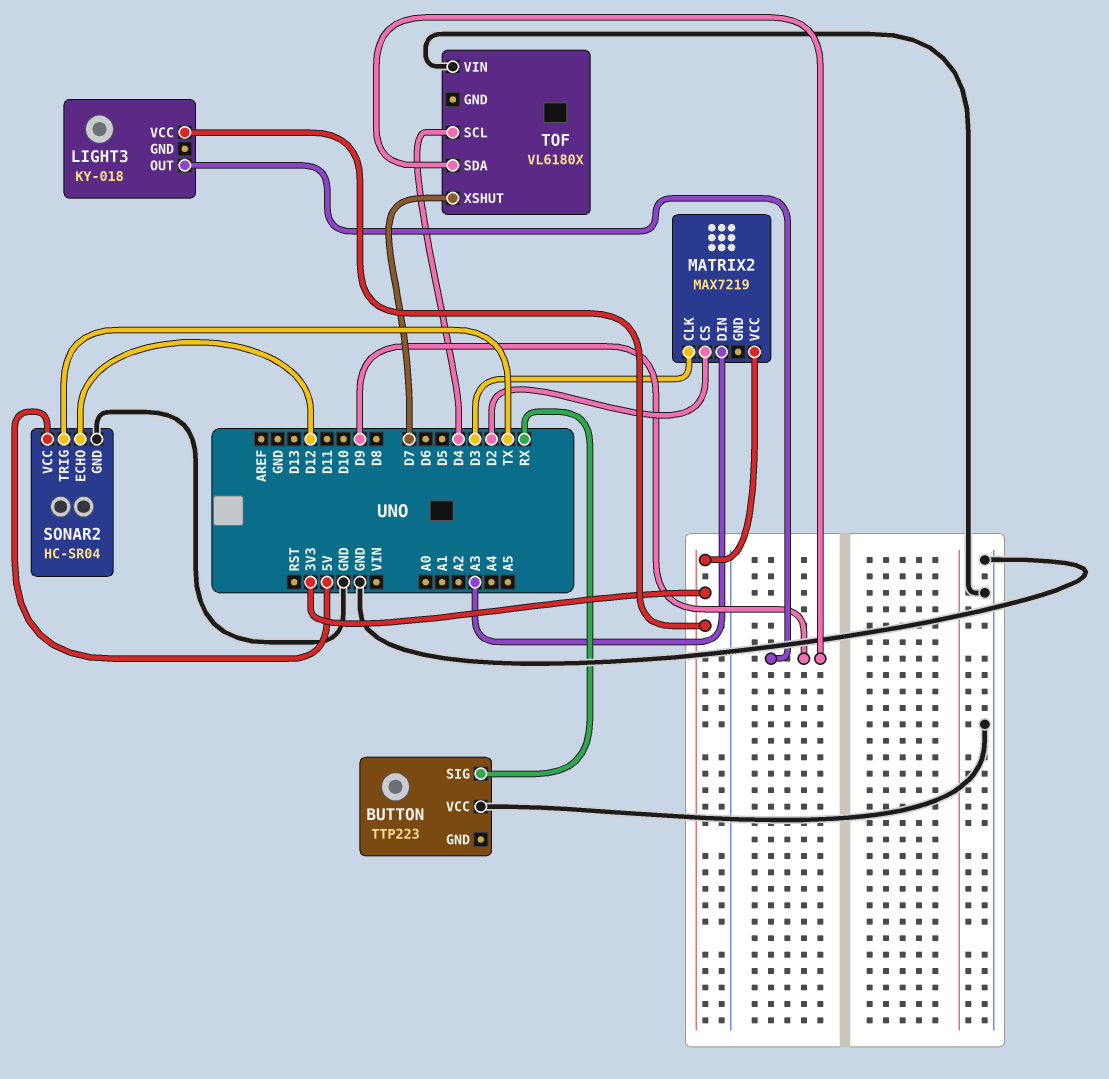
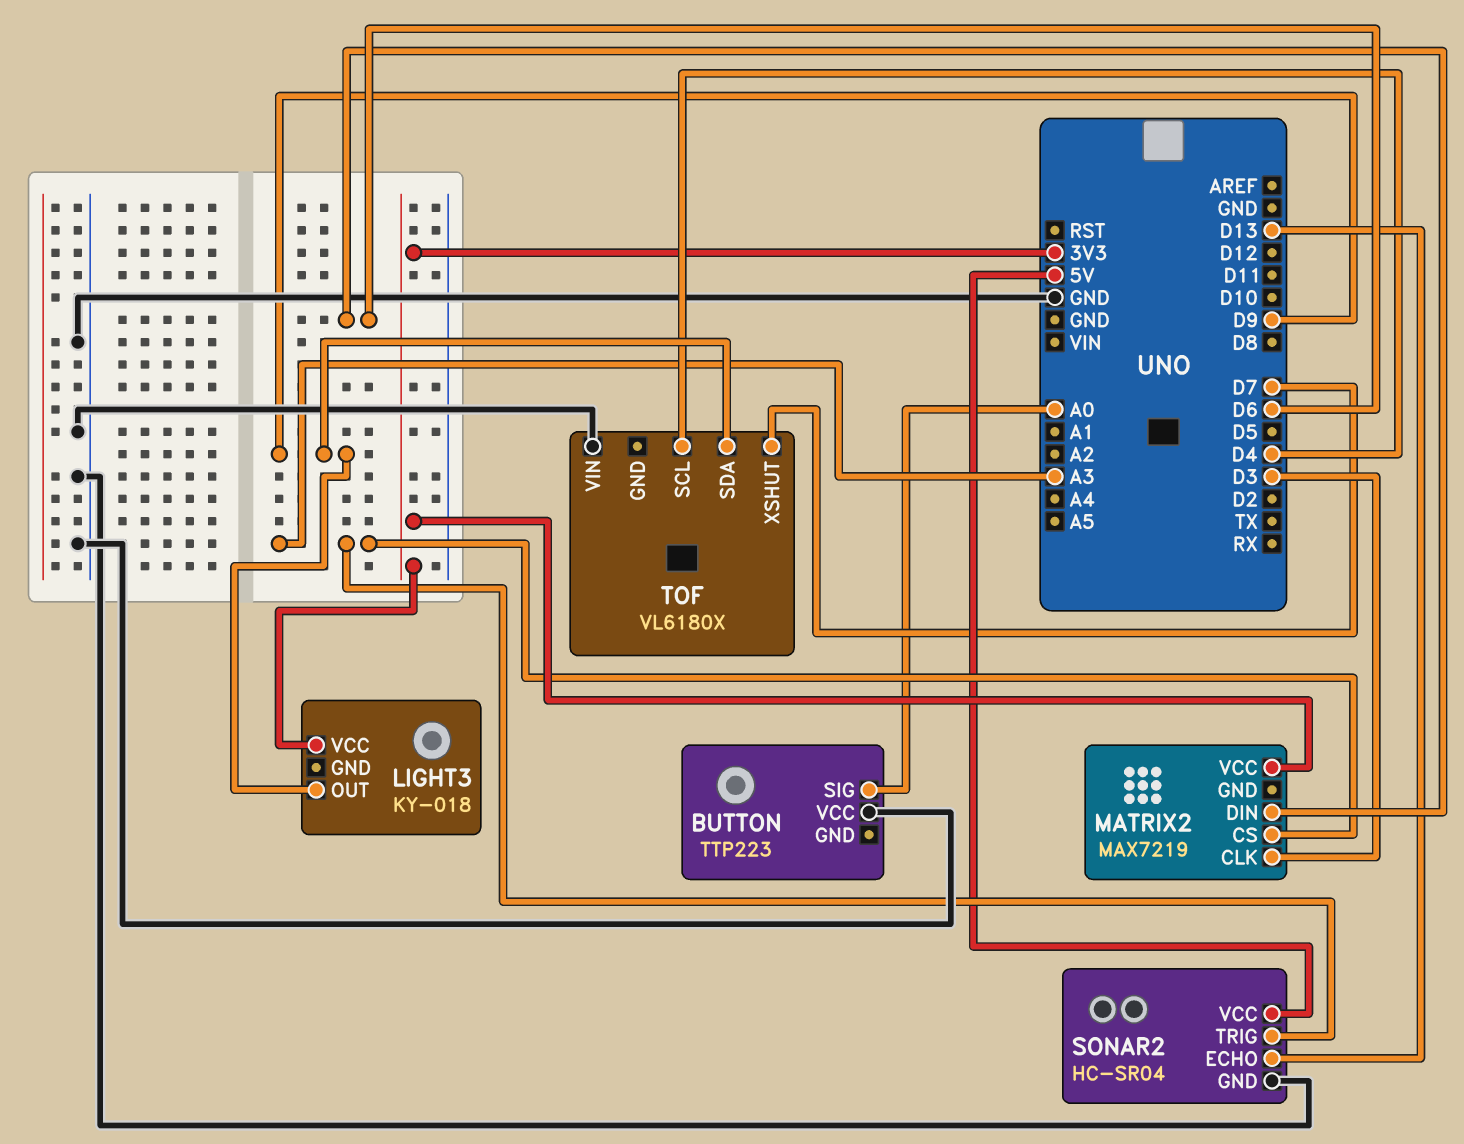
BUTTON pin SIG: RX -> A0
MATRIX2 pin CS: D2 -> A3
MATRIX2 pin DIN: A3 -> D6
SONAR2 pin ECHO: D12 -> D13
SONAR2 pin TRIG: TX -> A3

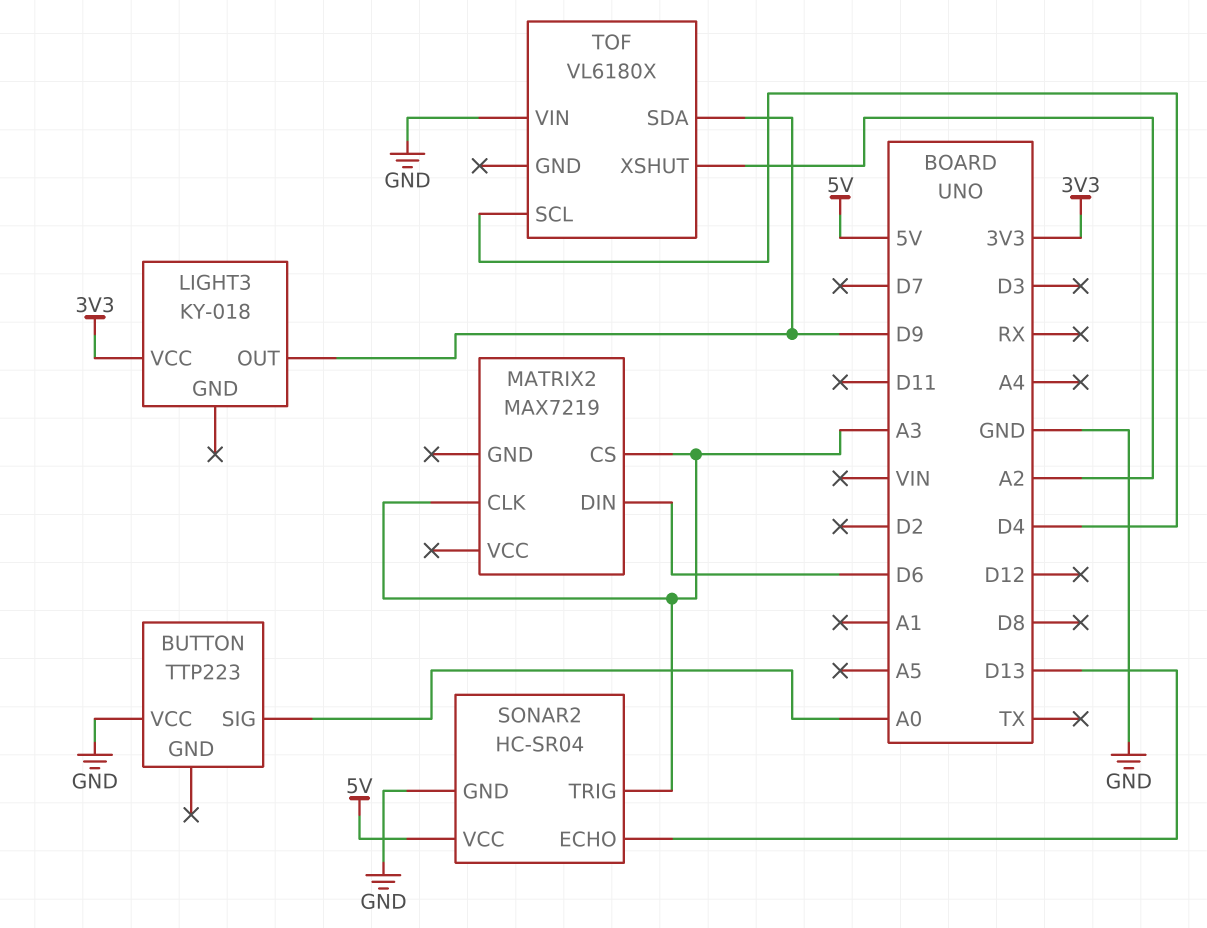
MATRIX2 pin CLK: D3 -> A3
MATRIX2 pin VCC: 3V3 -> none
TOF pin XSHUT: D7 -> A2

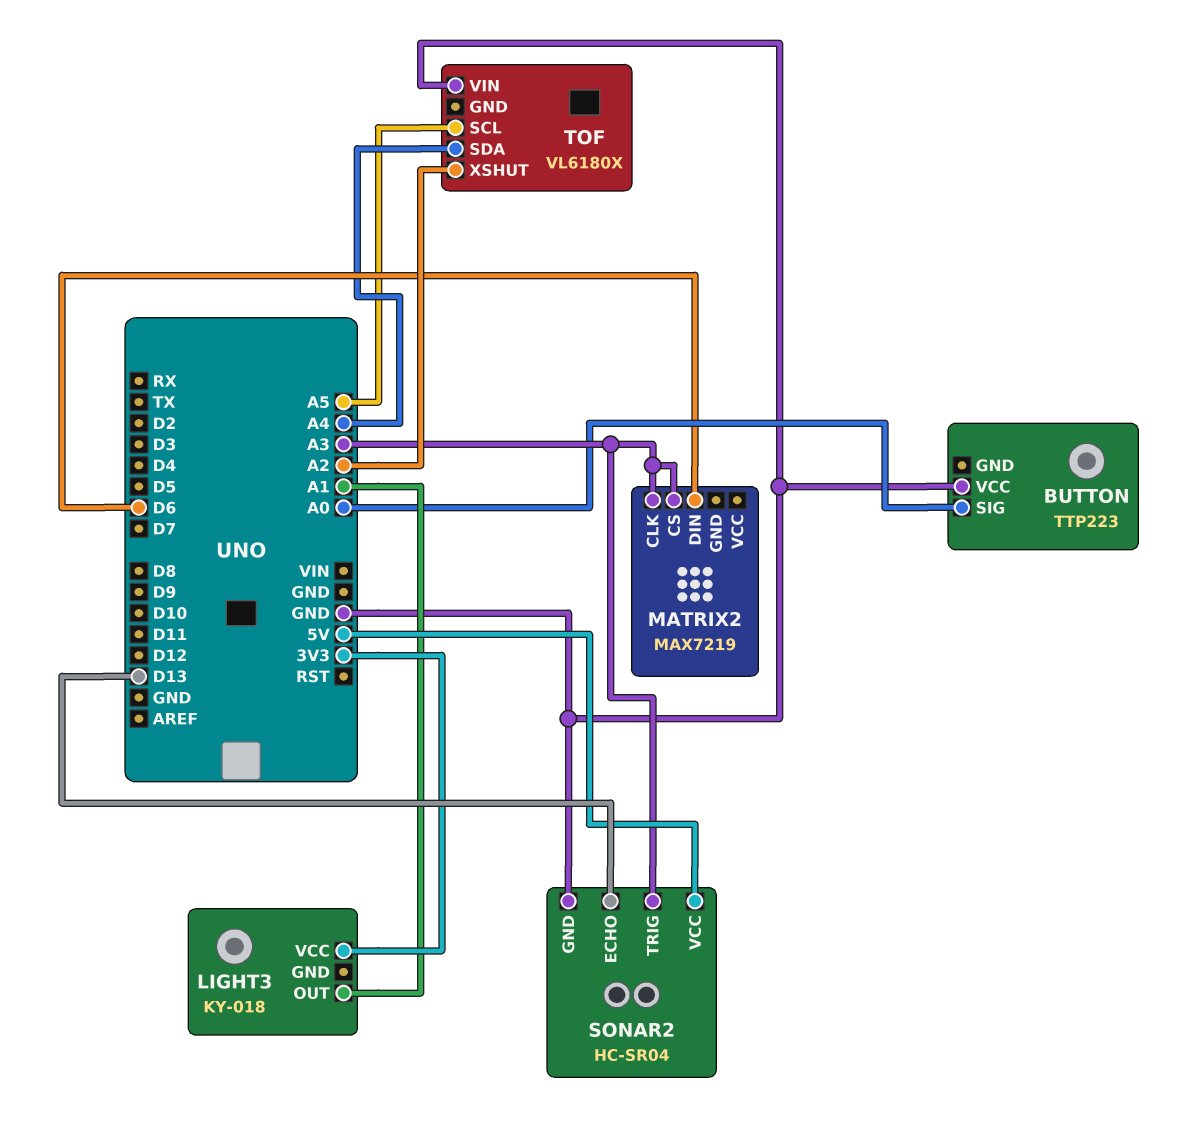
LIGHT3 pin OUT: D9 -> A1
TOF pin SCL: D4 -> A5
TOF pin SDA: D9 -> A4

